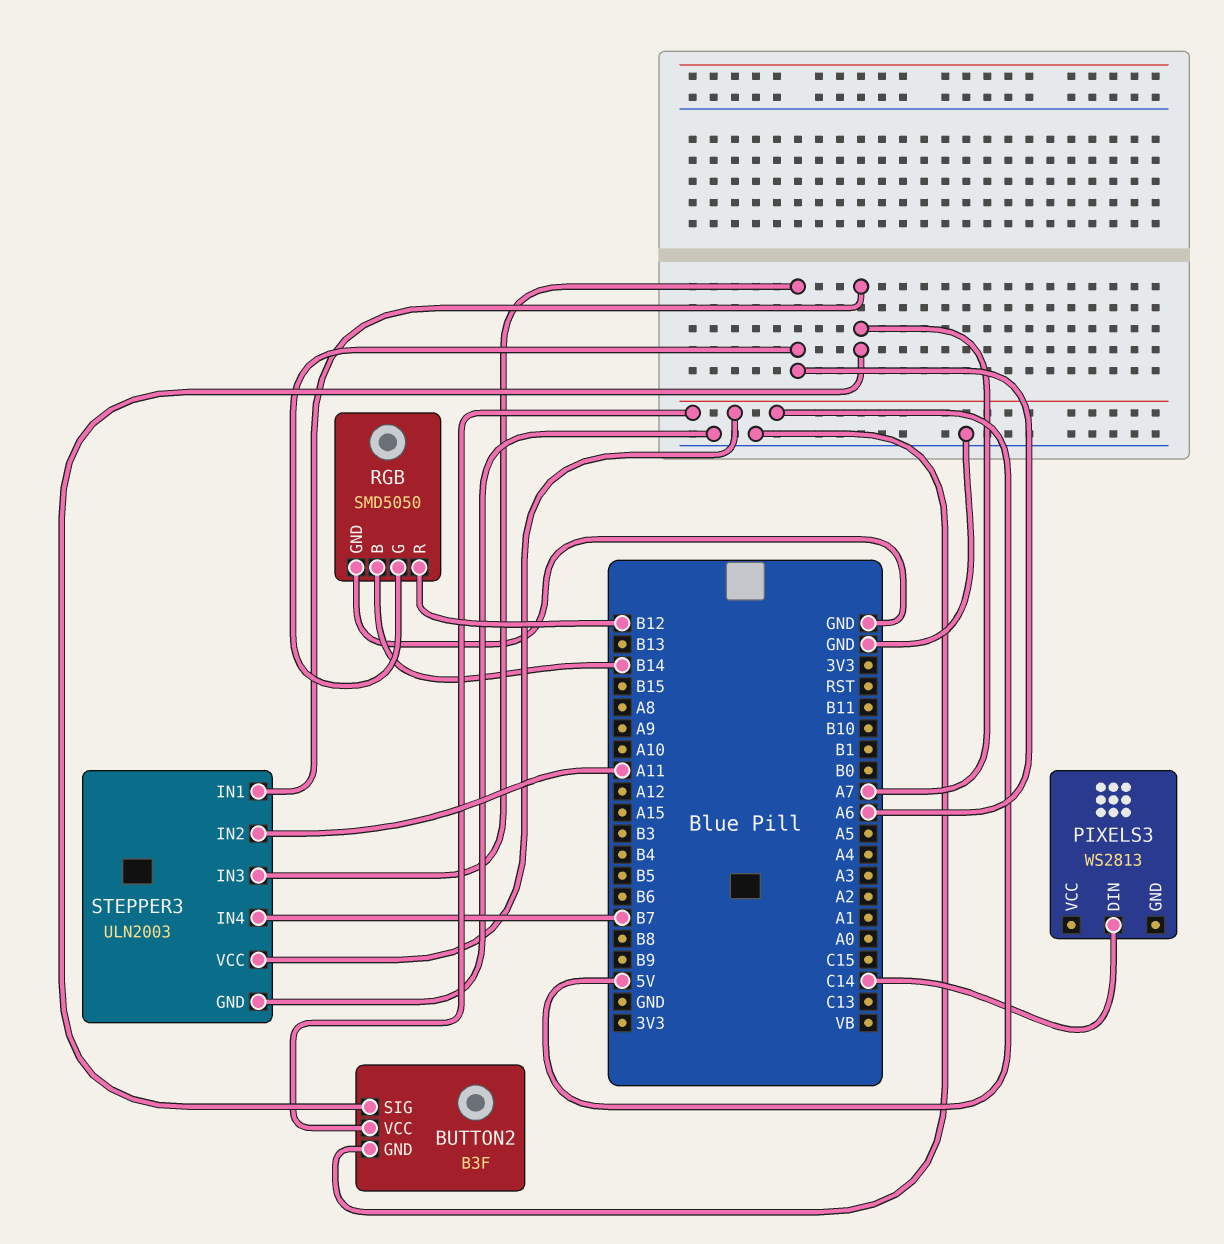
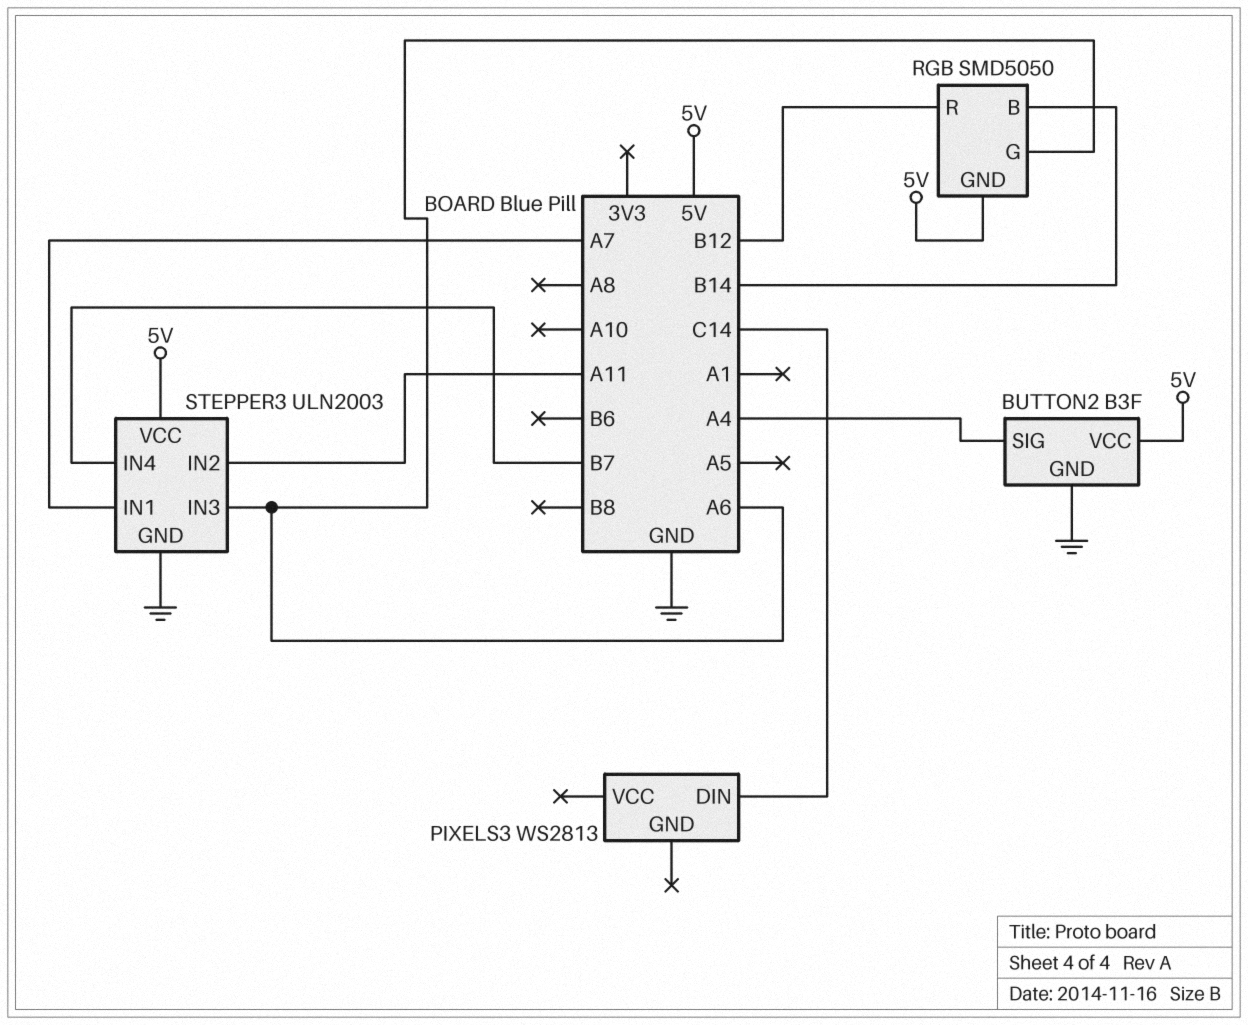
BUTTON2 pin SIG: A7 -> A4
RGB pin GND: GND -> 5V

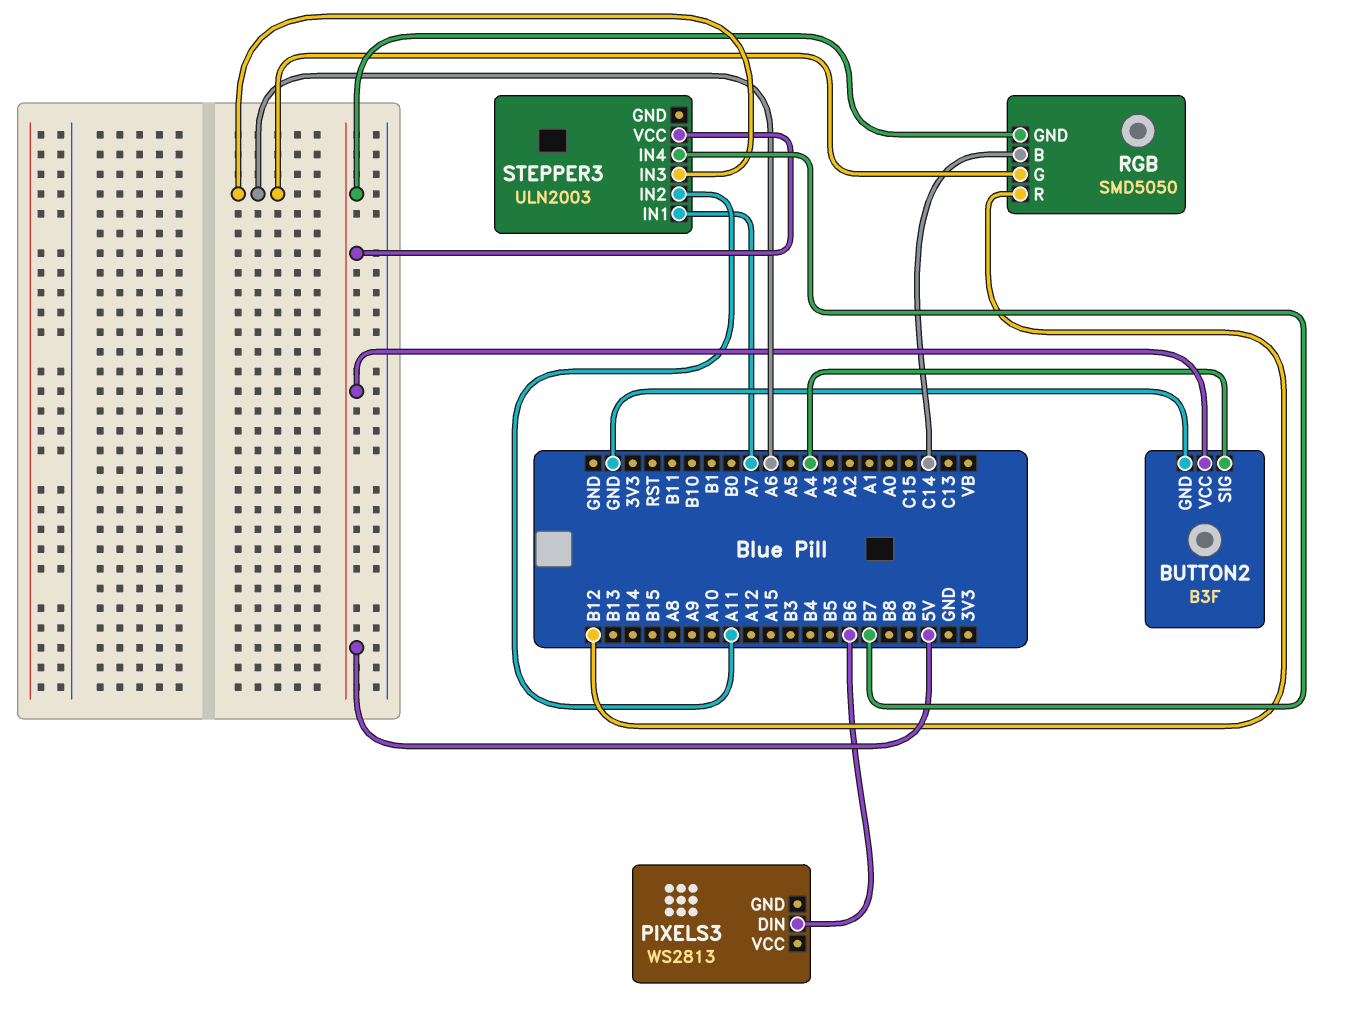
PIXELS3 pin DIN: C14 -> B6
RGB pin B: B14 -> C14
STEPPER3 pin GND: GND -> none

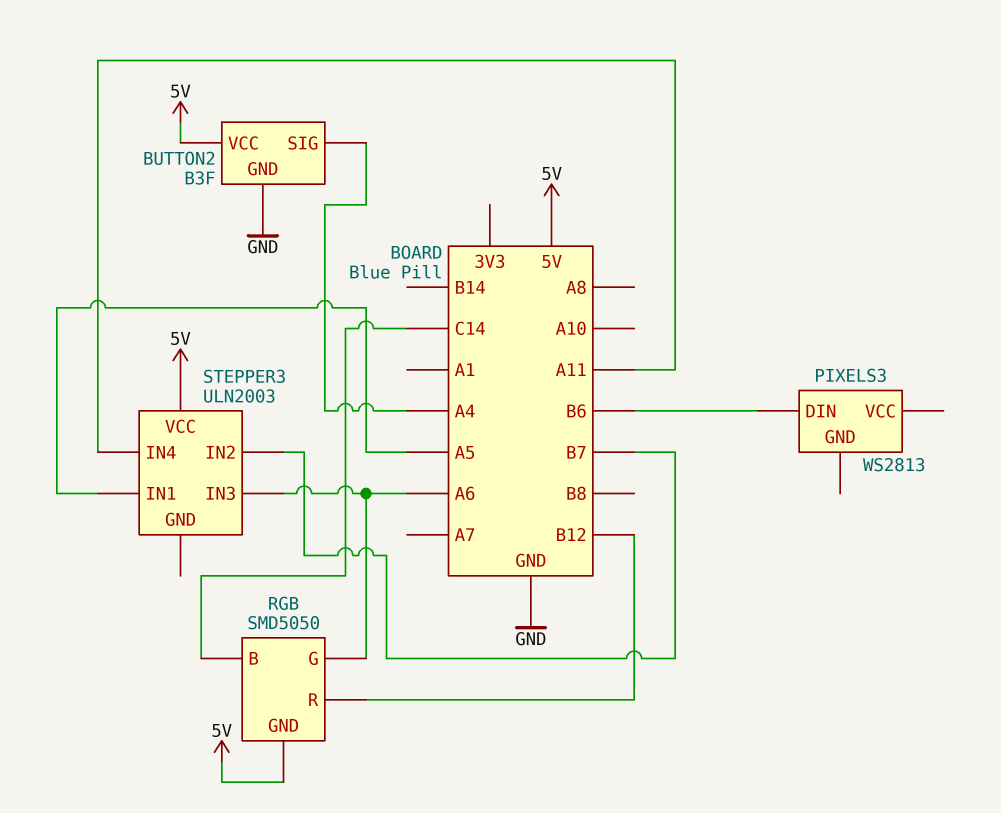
STEPPER3 pin IN1: A7 -> A5
STEPPER3 pin IN2: A11 -> B7
STEPPER3 pin IN4: B7 -> A11

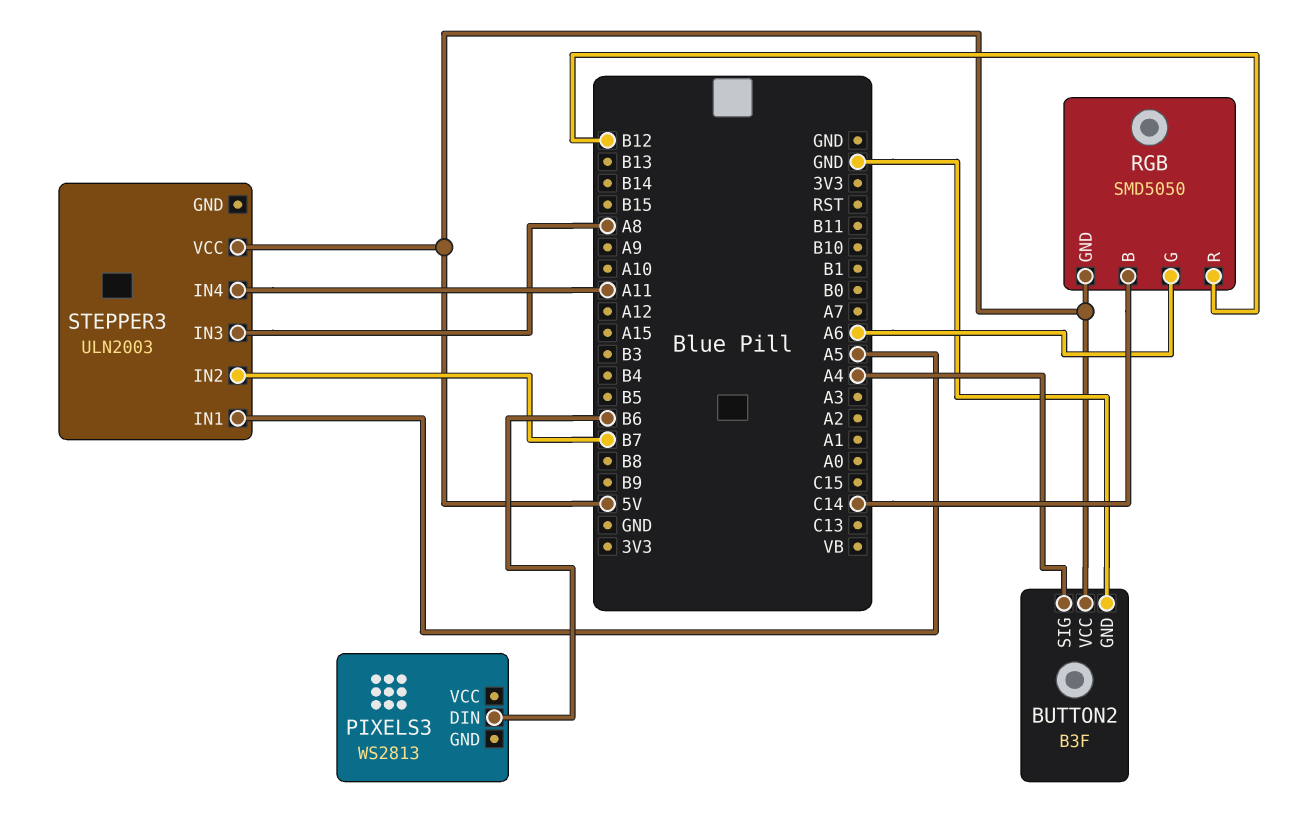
STEPPER3 pin IN3: A6 -> A8

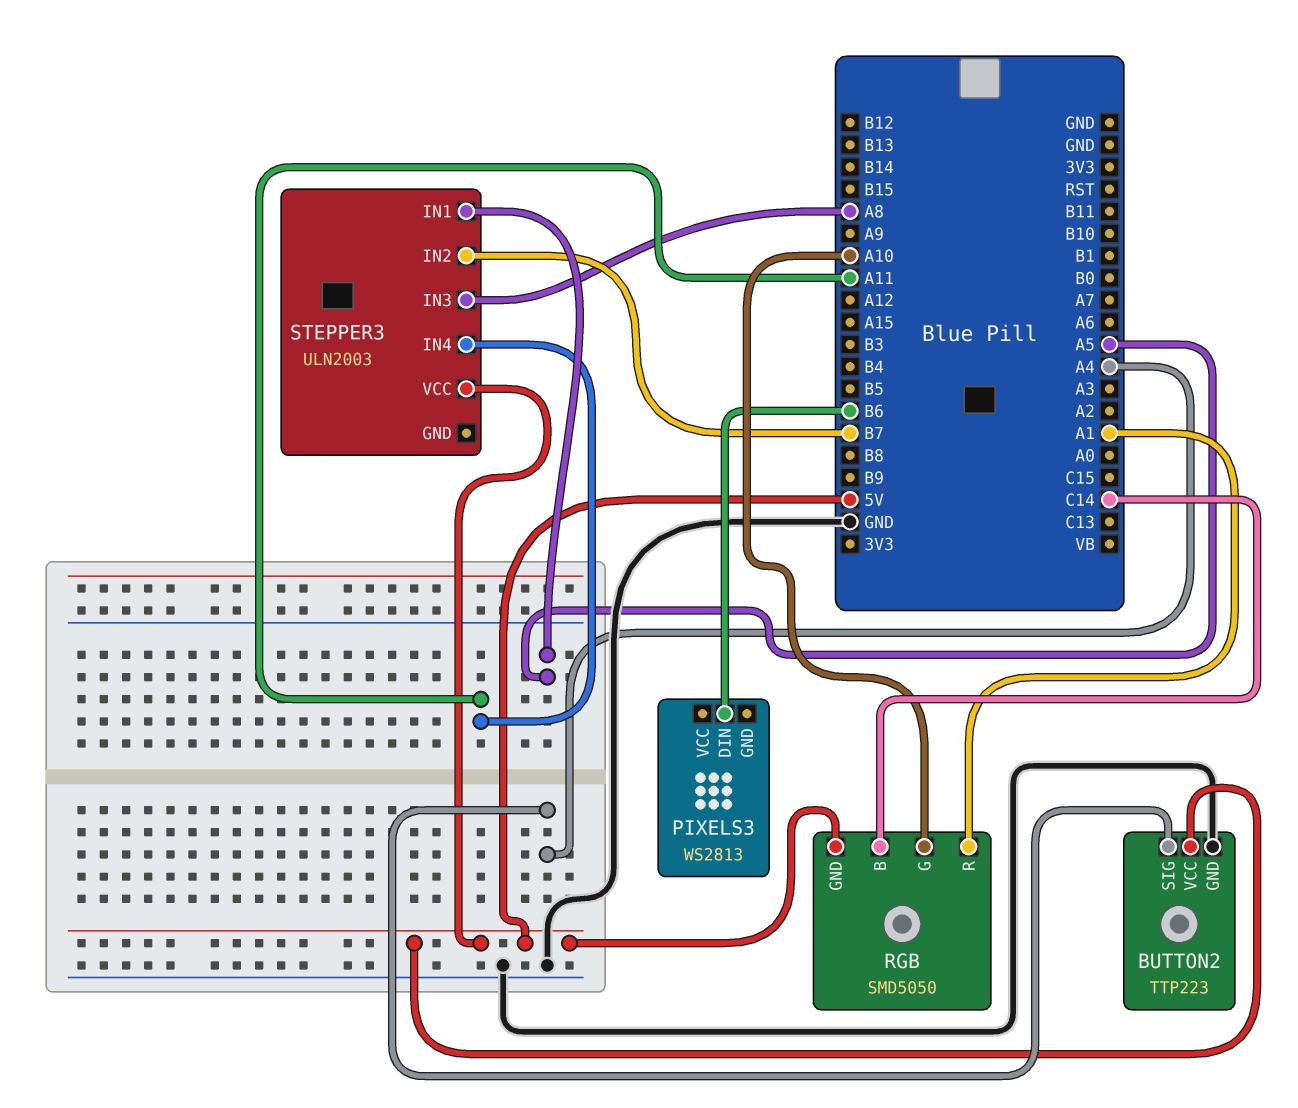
BUTTON2: B3F -> TTP223
RGB pin G: A6 -> A10
RGB pin R: B12 -> A1

